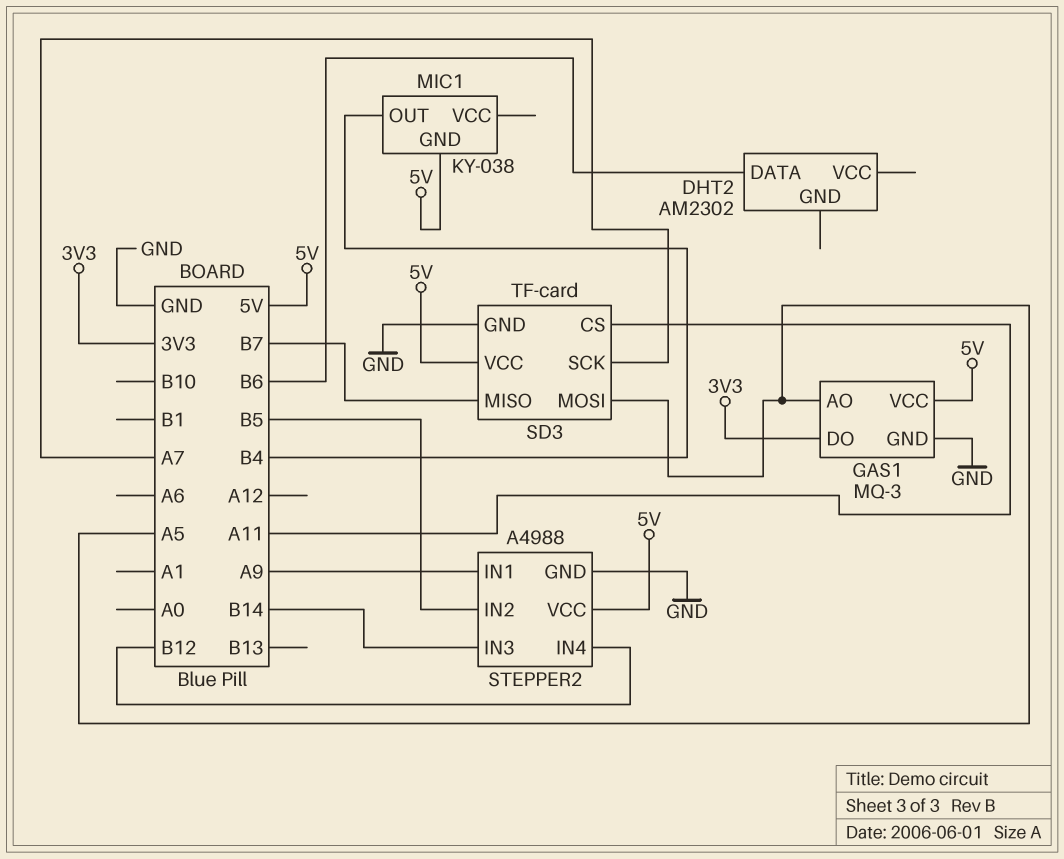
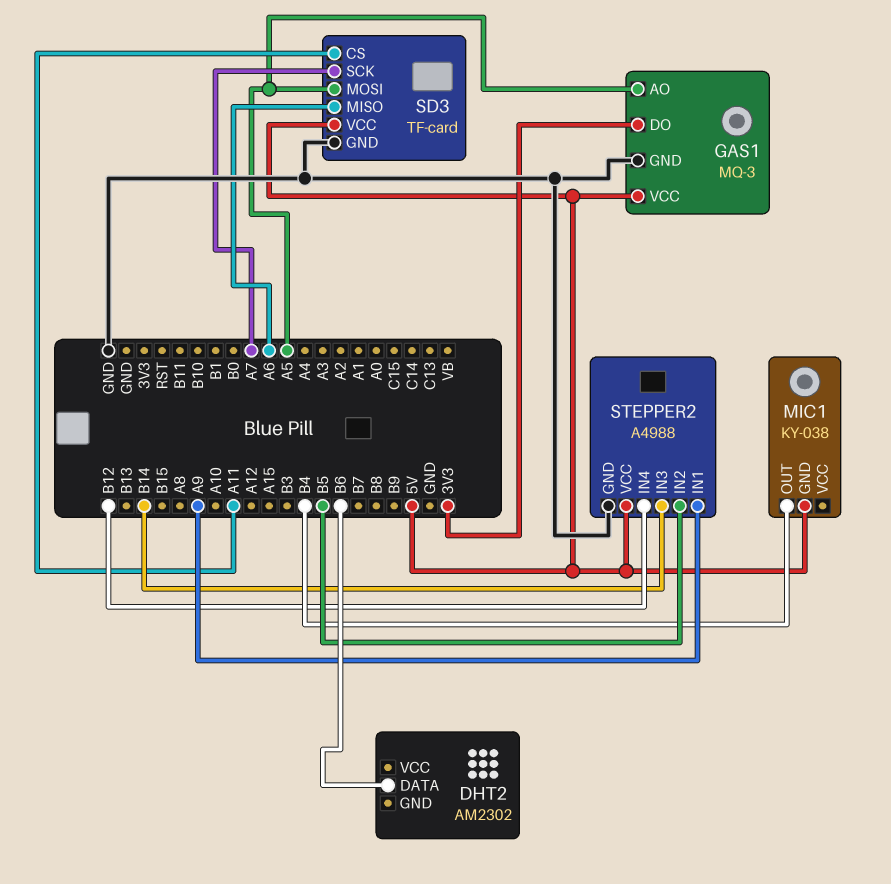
SD3 pin MISO: B7 -> A6

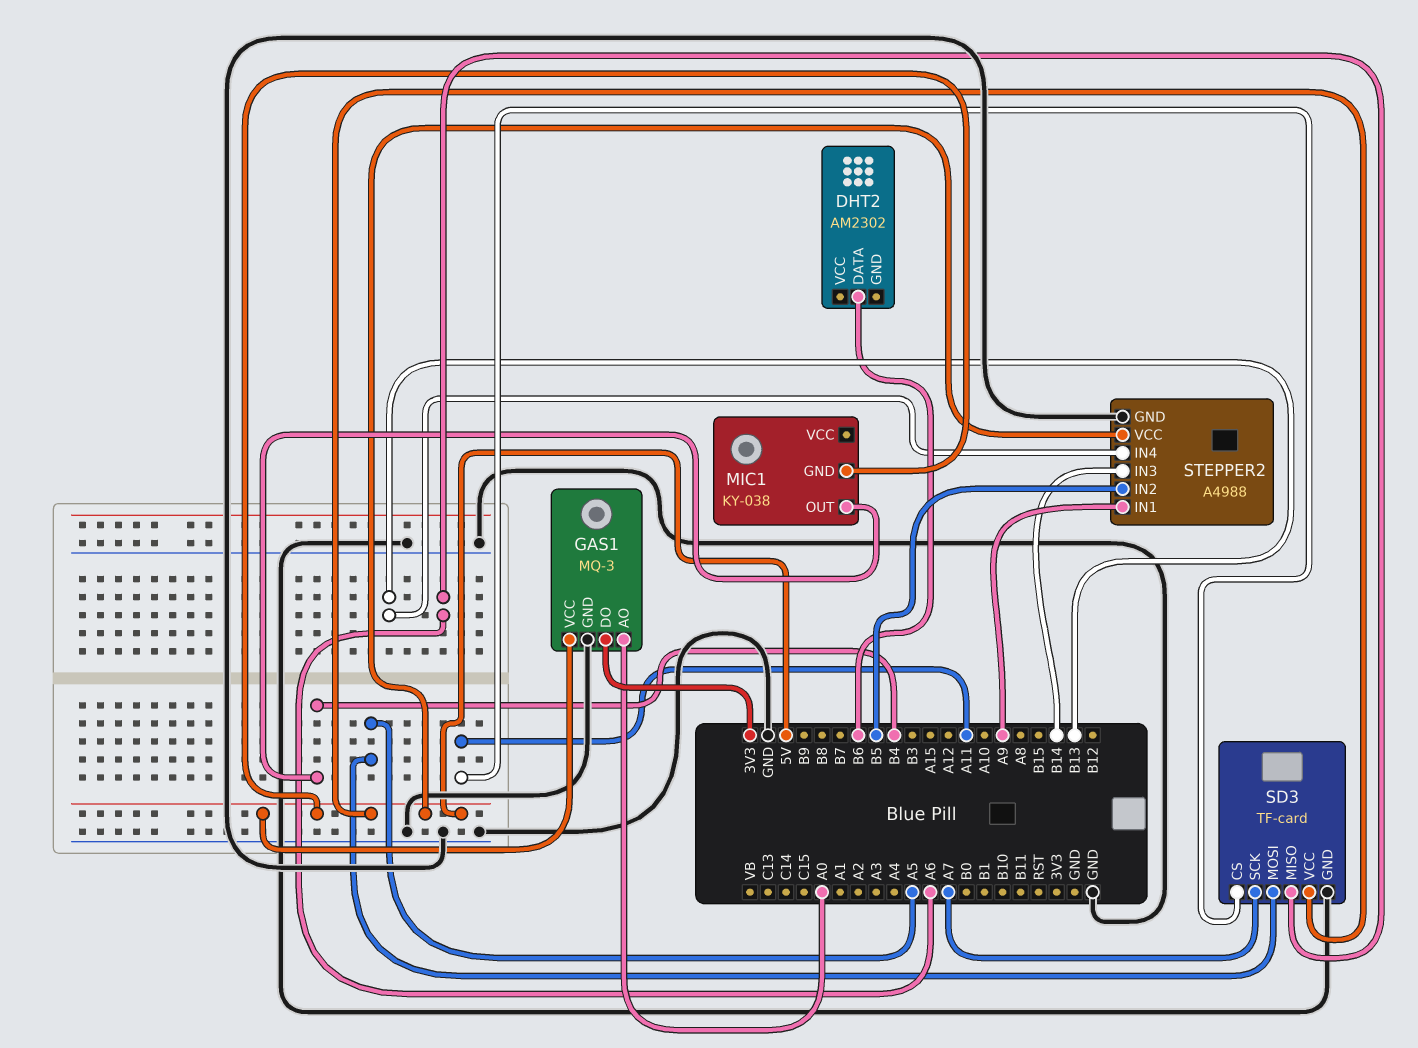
GAS1 pin AO: A5 -> A0
STEPPER2 pin IN4: B12 -> B13

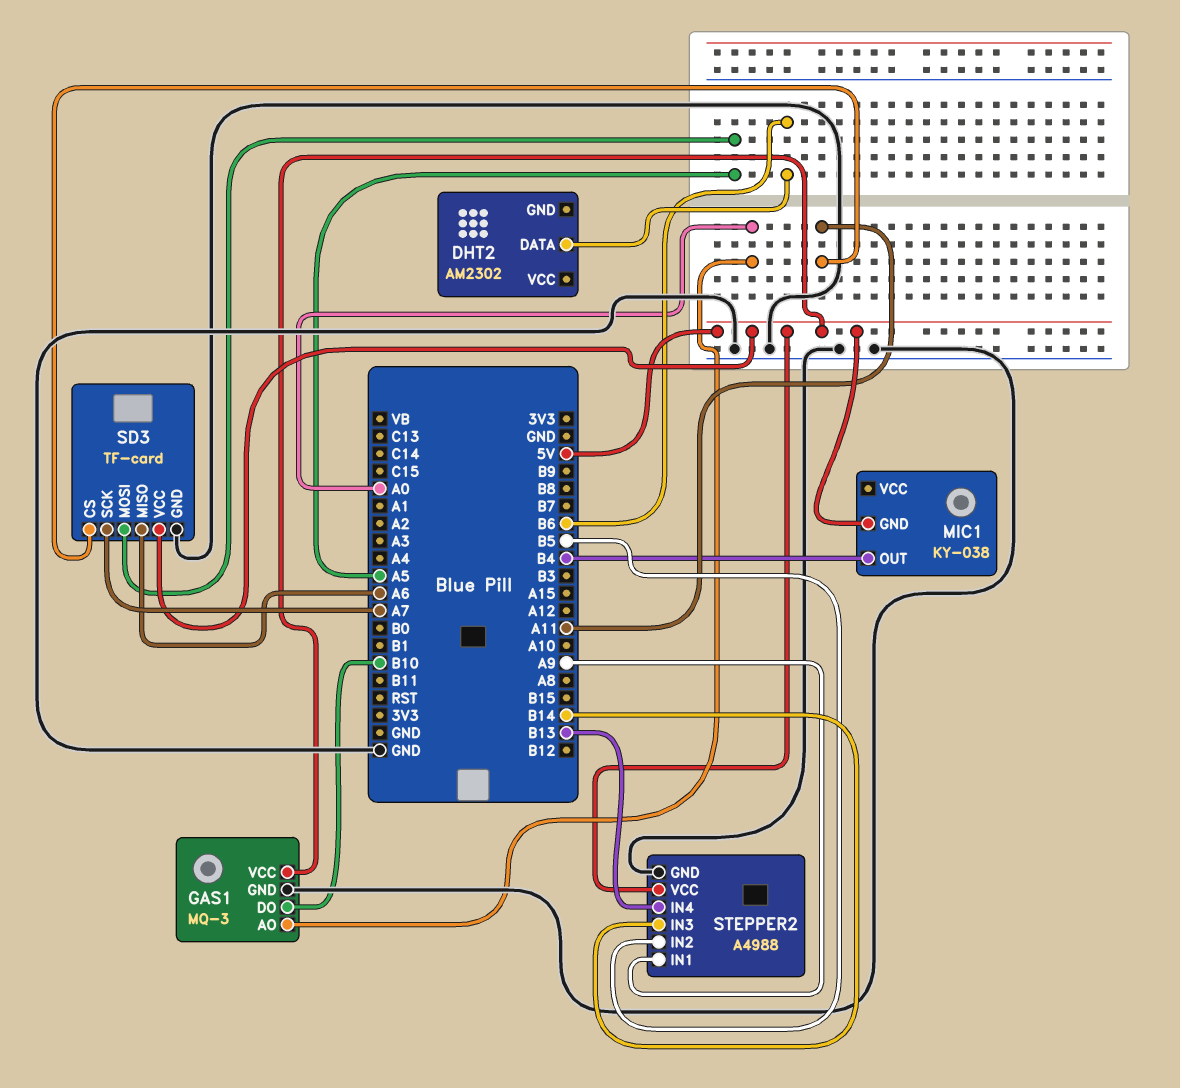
GAS1 pin DO: 3V3 -> B10

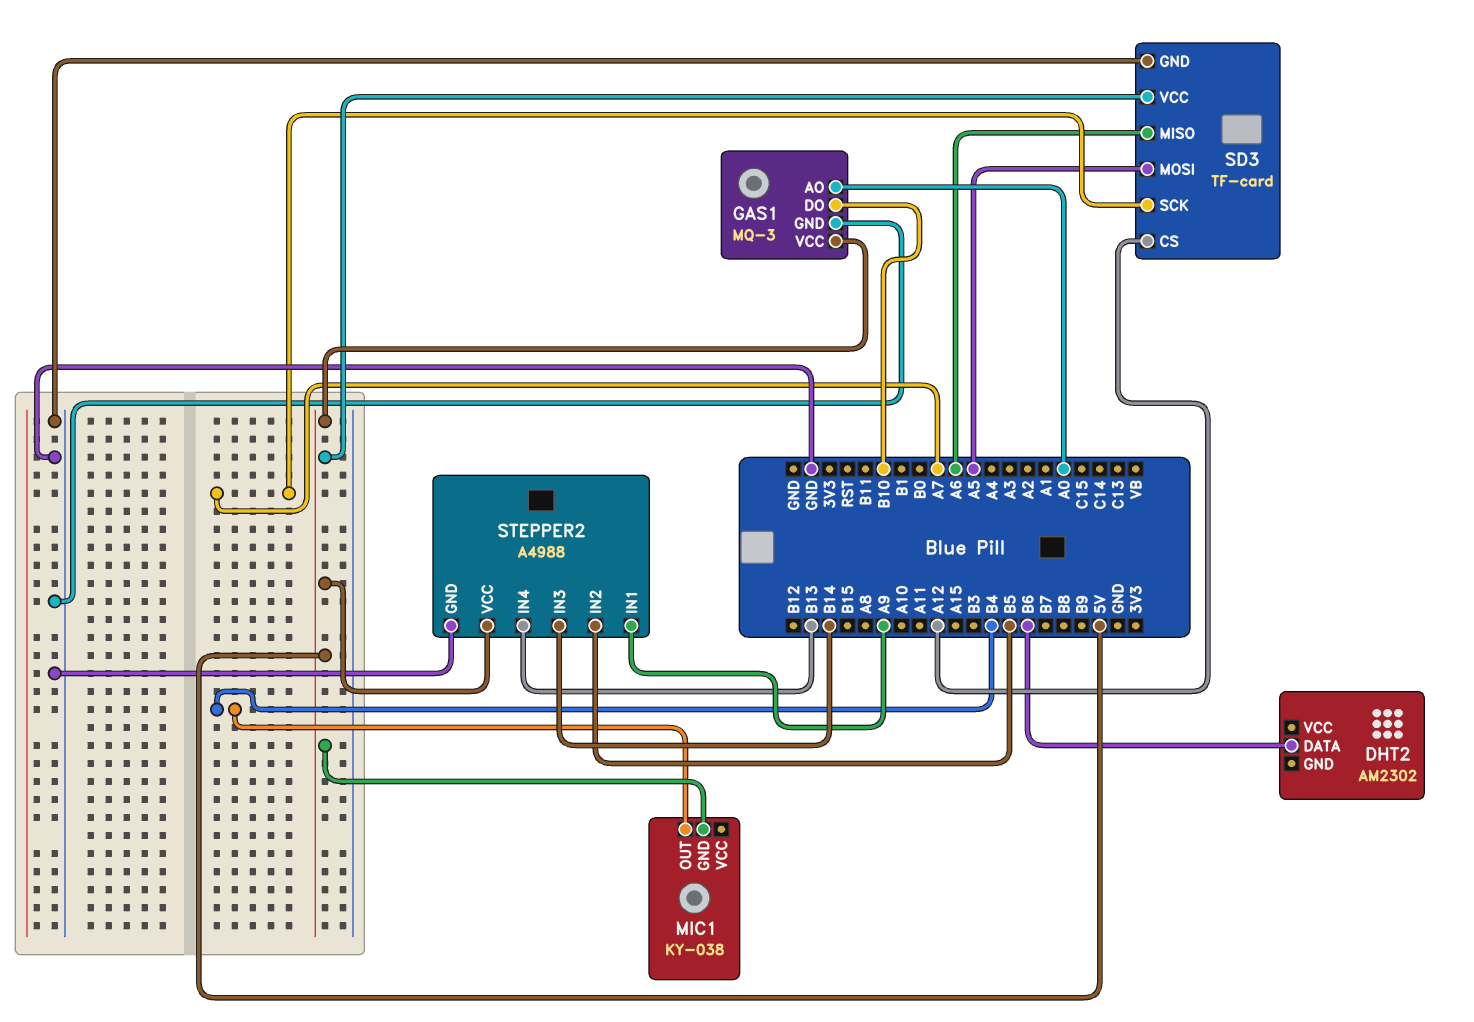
SD3 pin CS: A11 -> A12

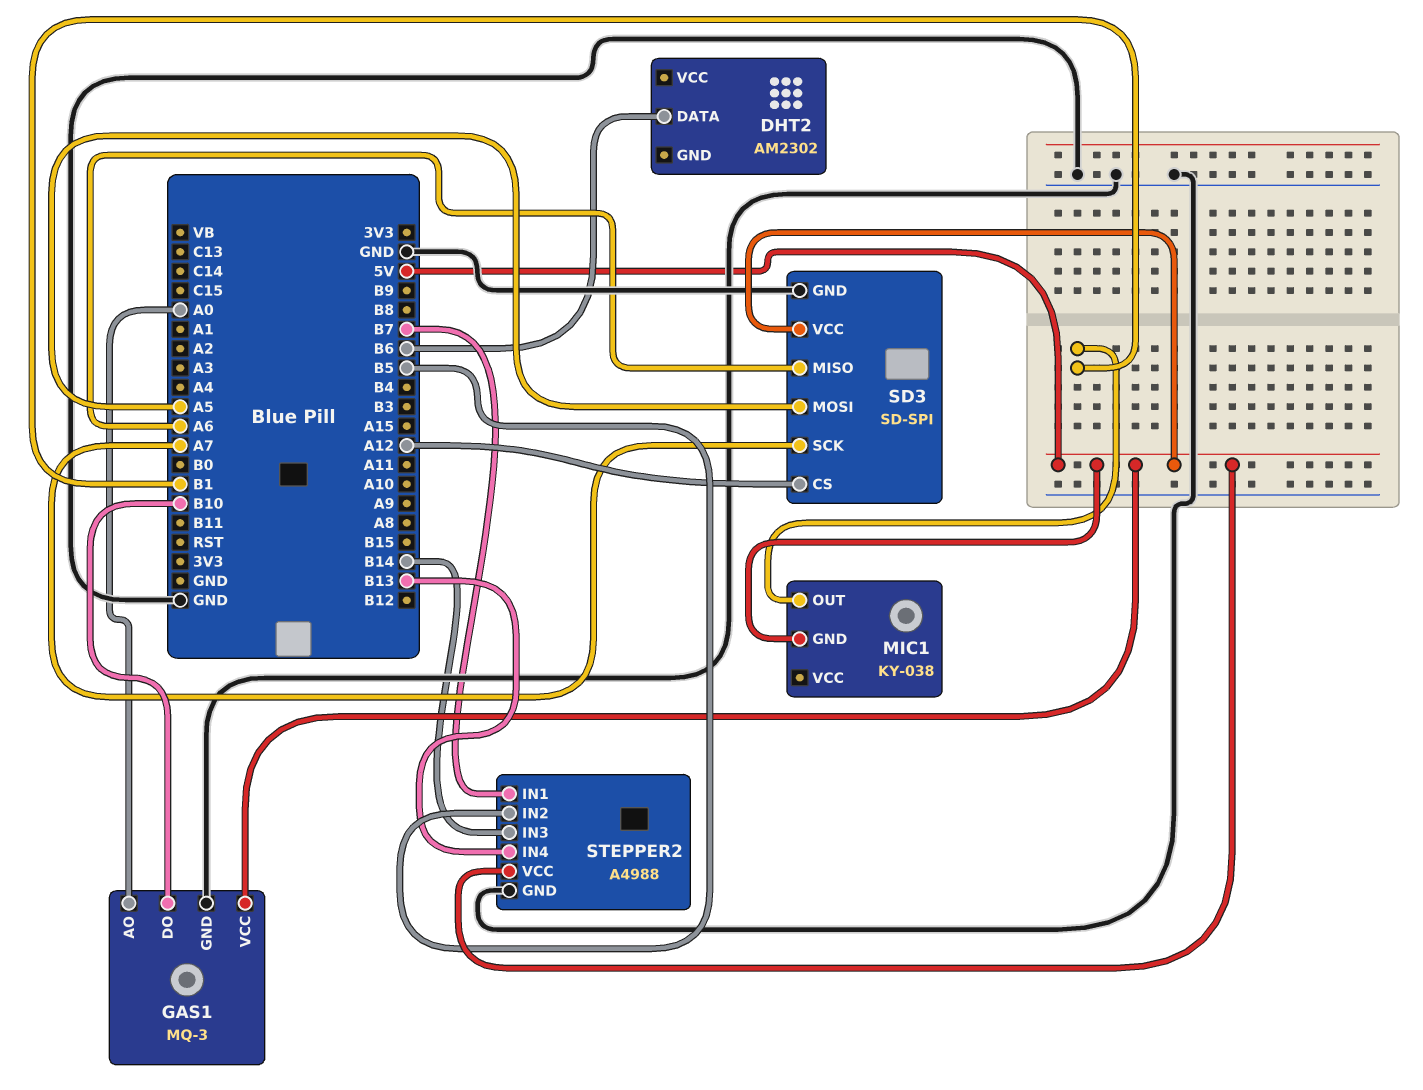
MIC1 pin OUT: B4 -> B1
SD3: TF-card -> SD-SPI
STEPPER2 pin IN1: A9 -> B7

